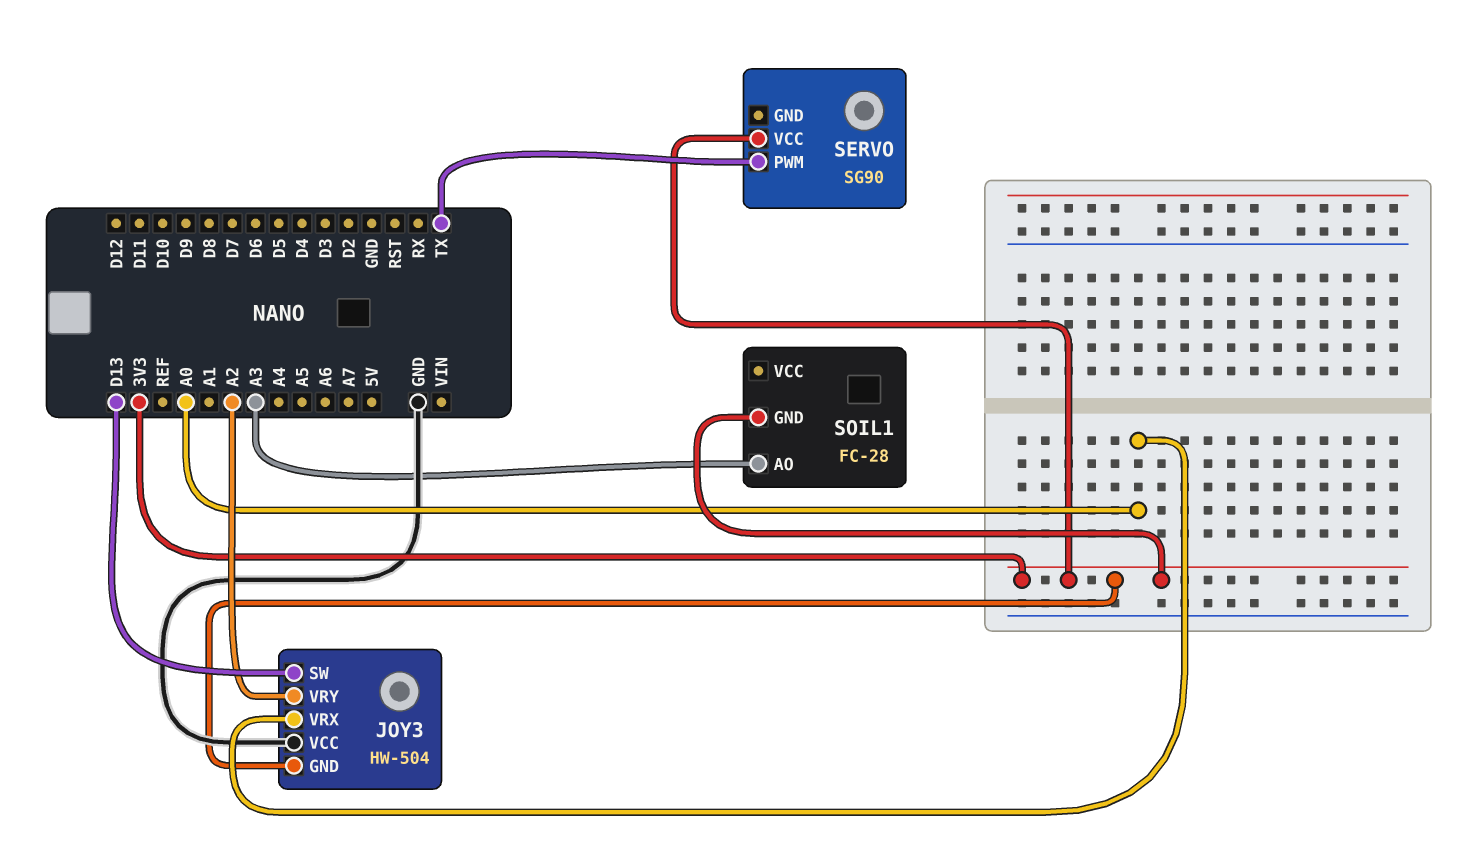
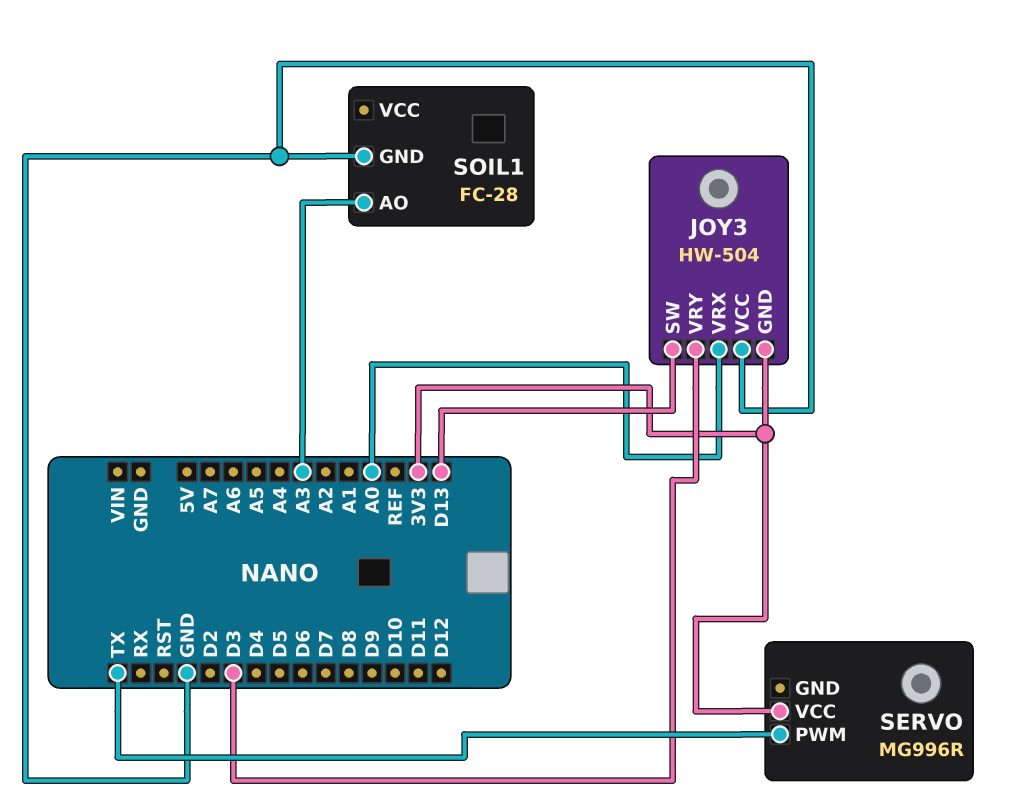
JOY3 pin VRY: A2 -> D3
SERVO: SG90 -> MG996R
SOIL1 pin GND: 3V3 -> GND

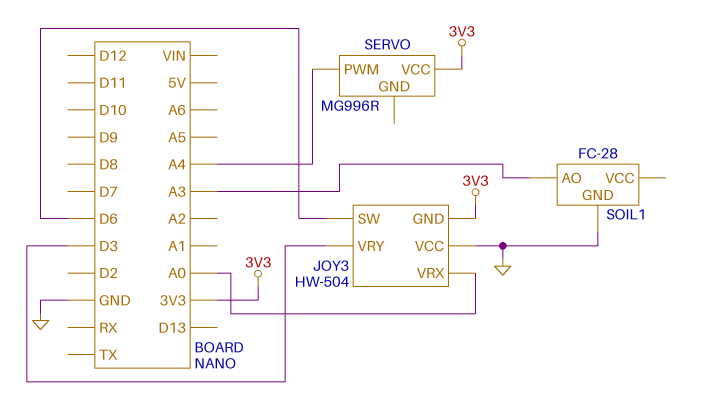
JOY3 pin SW: D13 -> D6
SERVO pin PWM: TX -> A4

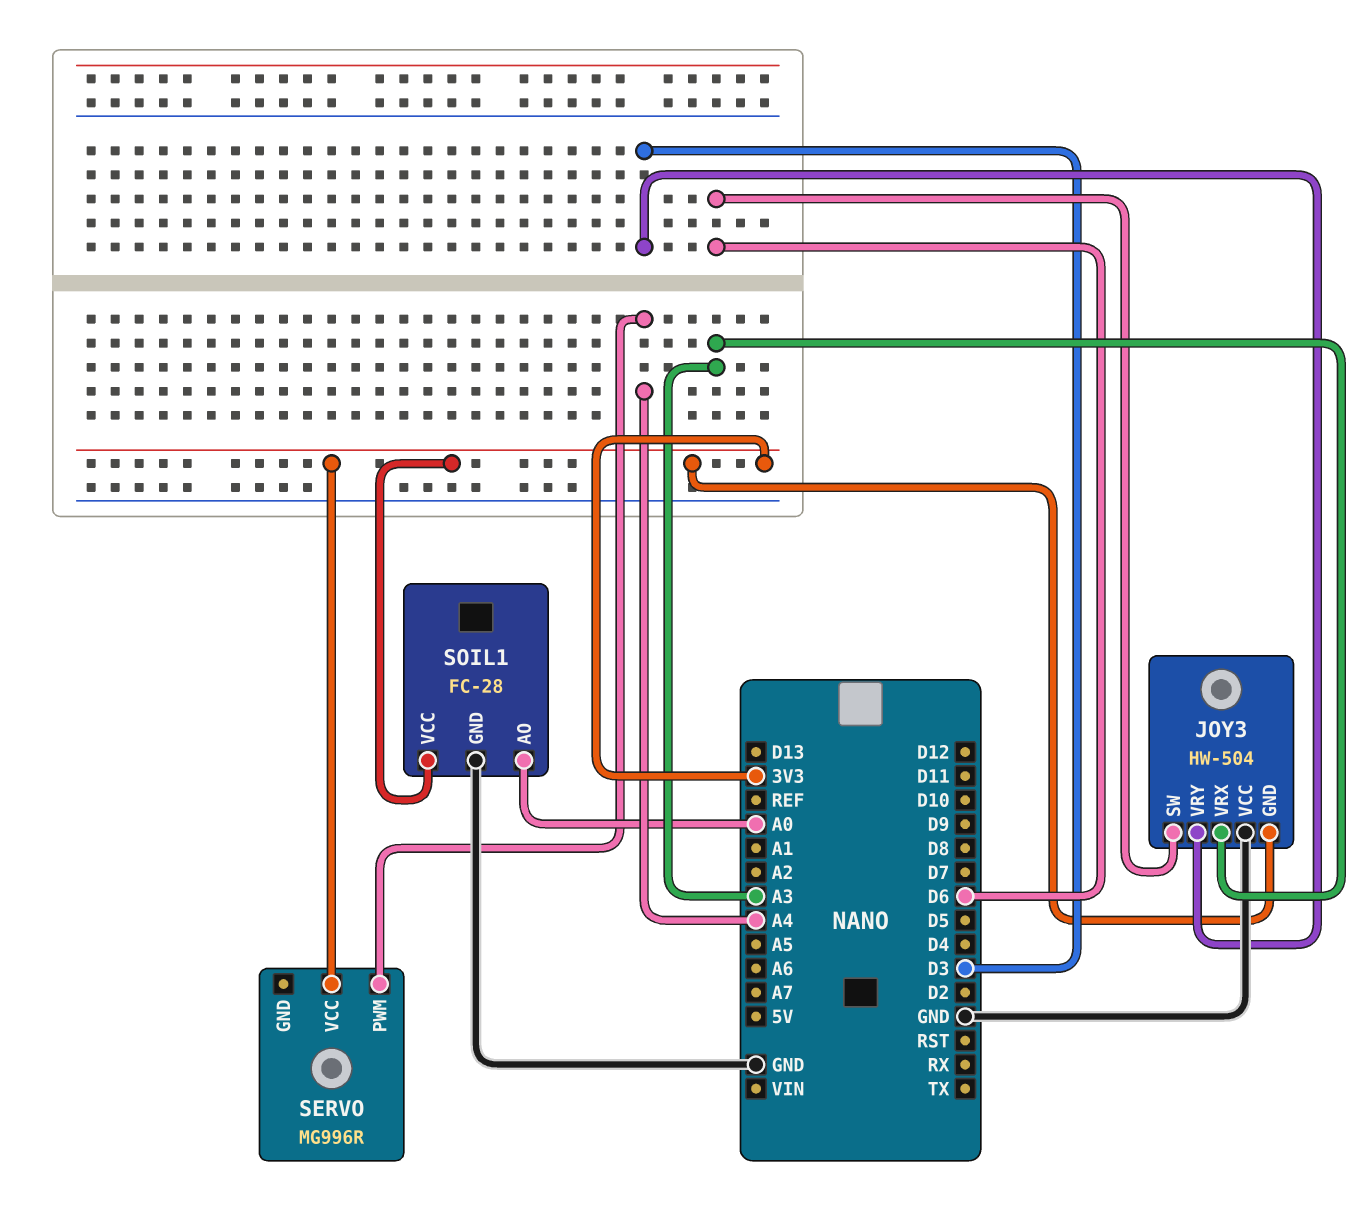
JOY3 pin VRX: A0 -> A3
SOIL1 pin AO: A3 -> A0
SOIL1 pin VCC: none -> 3V3

